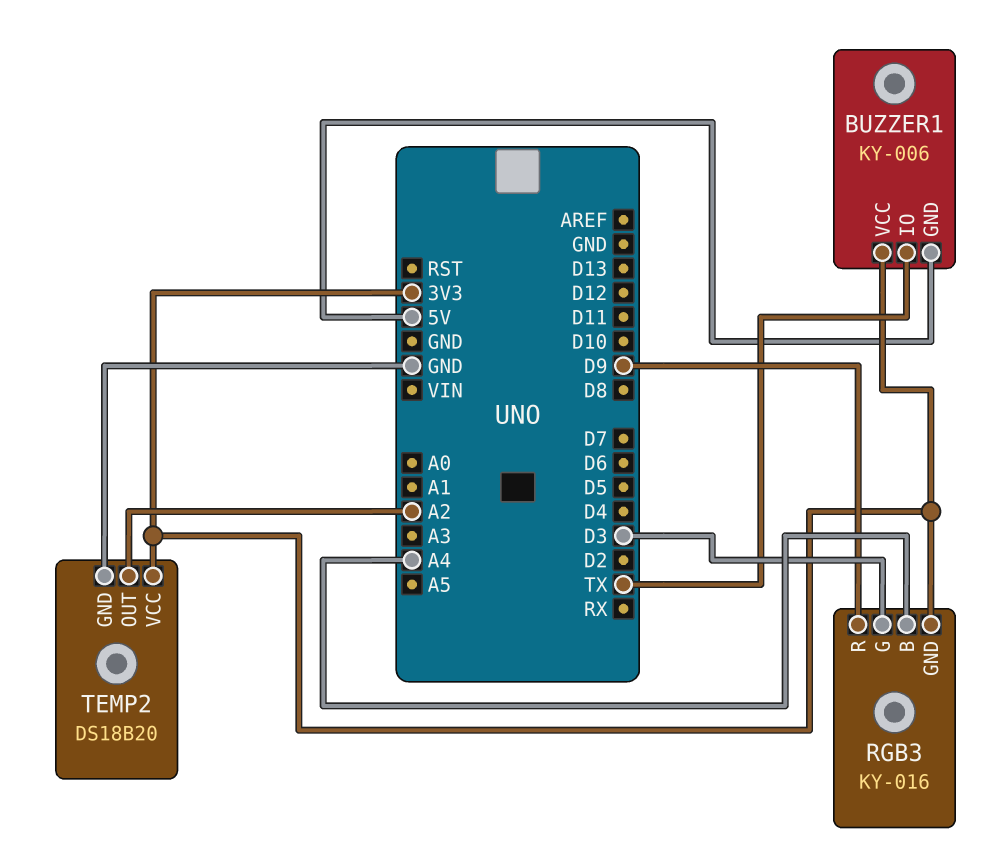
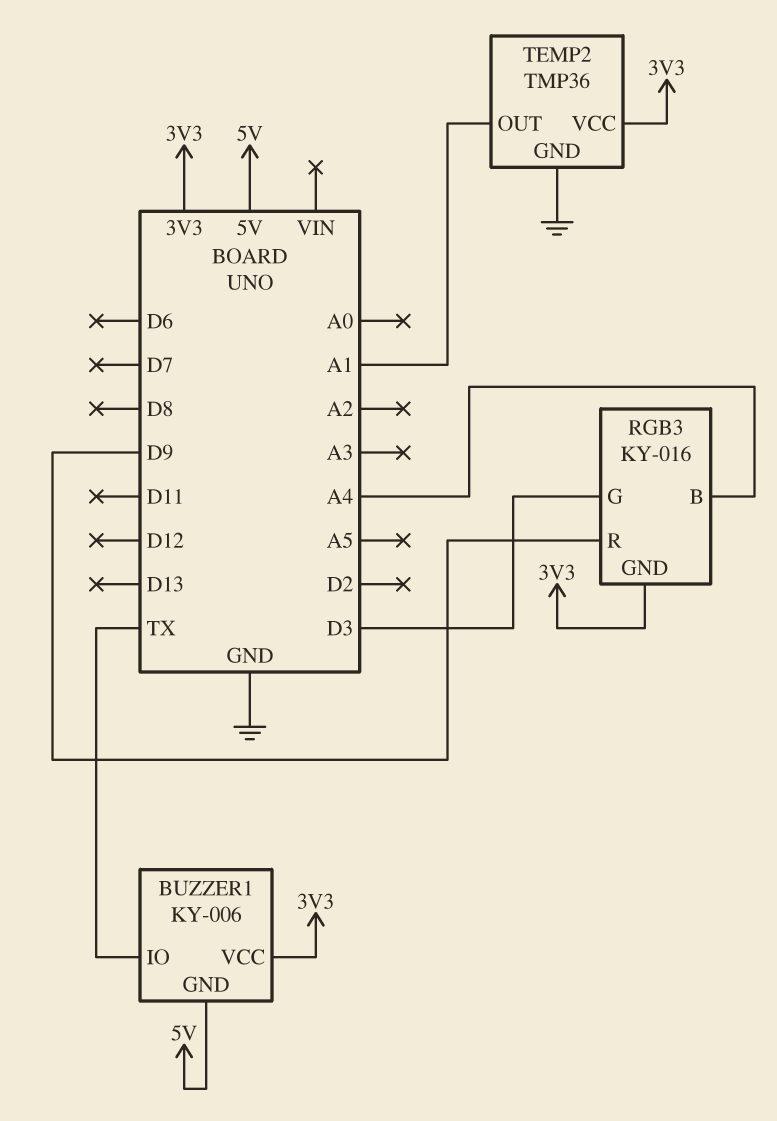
TEMP2: DS18B20 -> TMP36
TEMP2 pin OUT: A2 -> A1

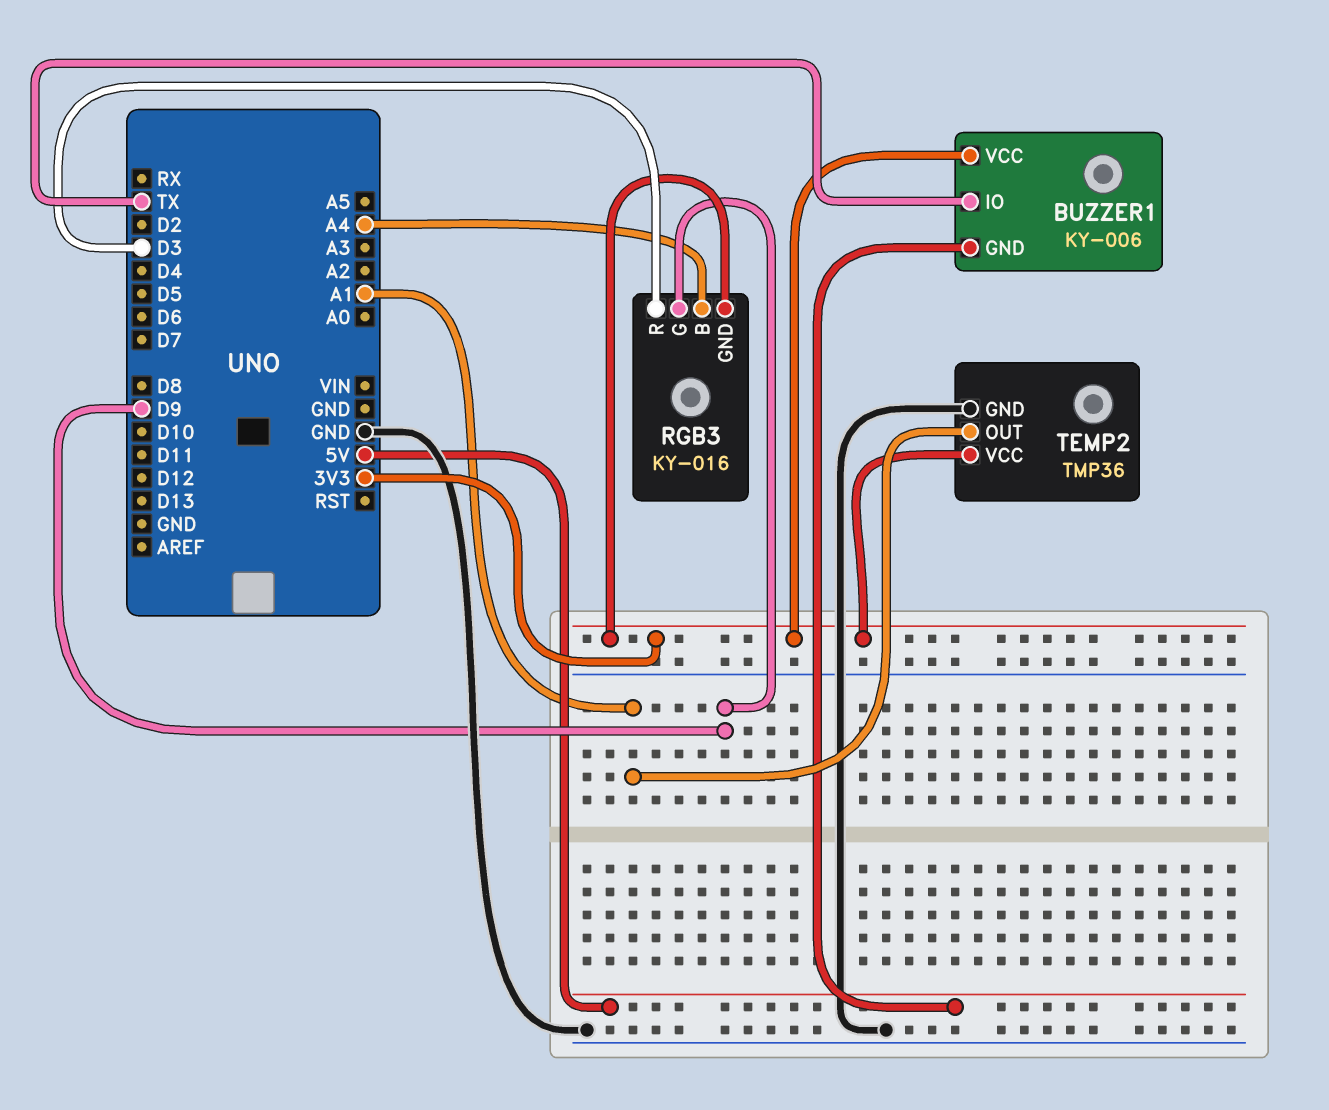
RGB3 pin G: D3 -> D9
RGB3 pin R: D9 -> D3

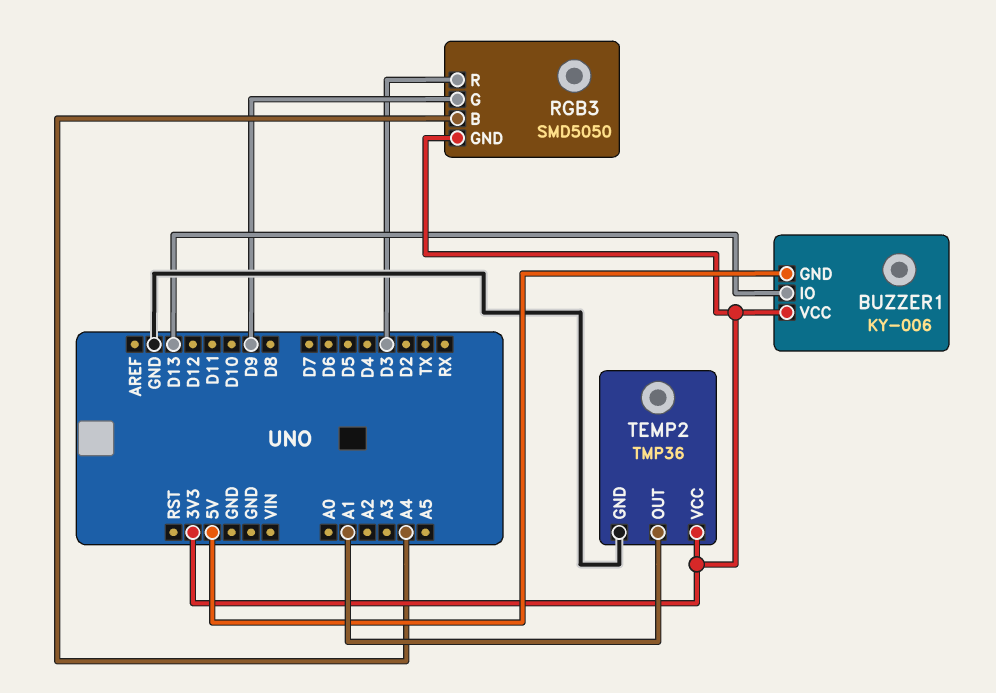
BUZZER1 pin IO: TX -> D13
RGB3: KY-016 -> SMD5050

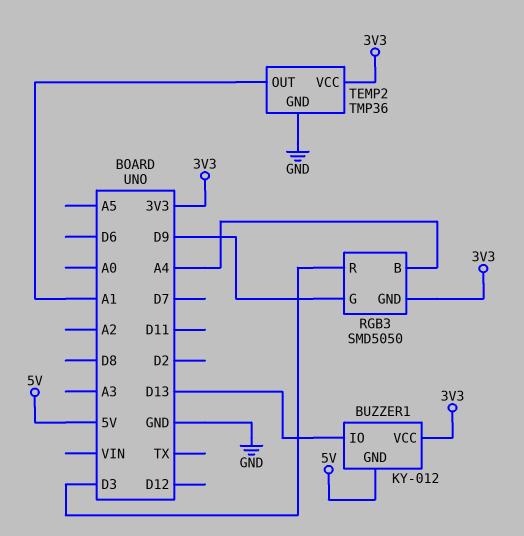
BUZZER1: KY-006 -> KY-012

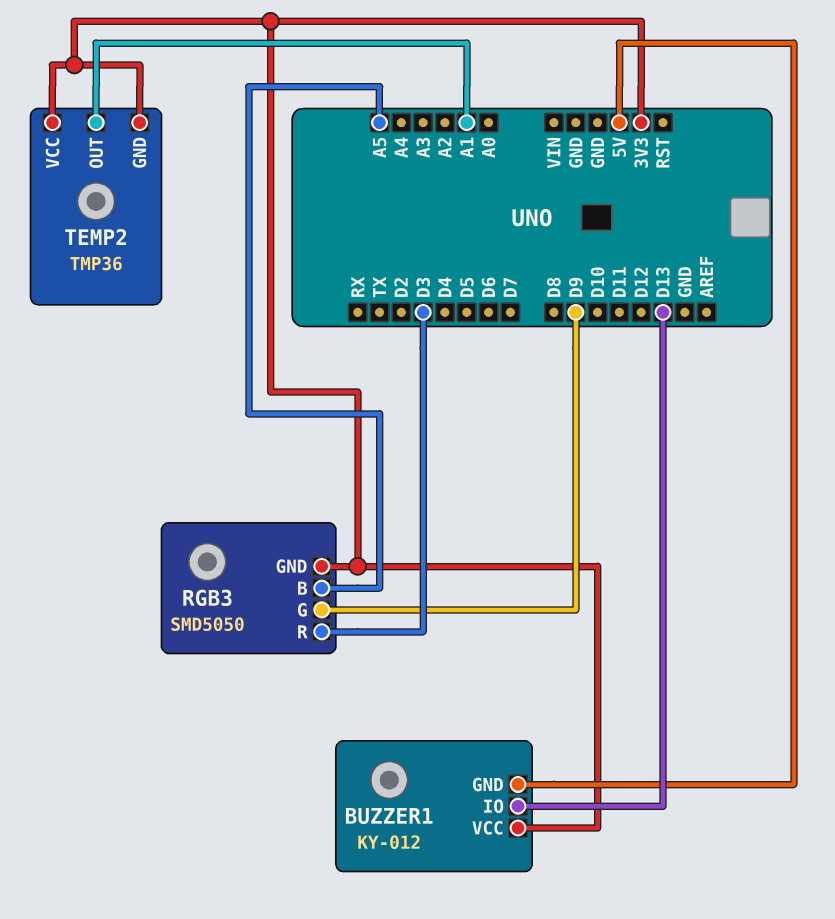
RGB3 pin B: A4 -> A5
TEMP2 pin GND: GND -> 3V3

